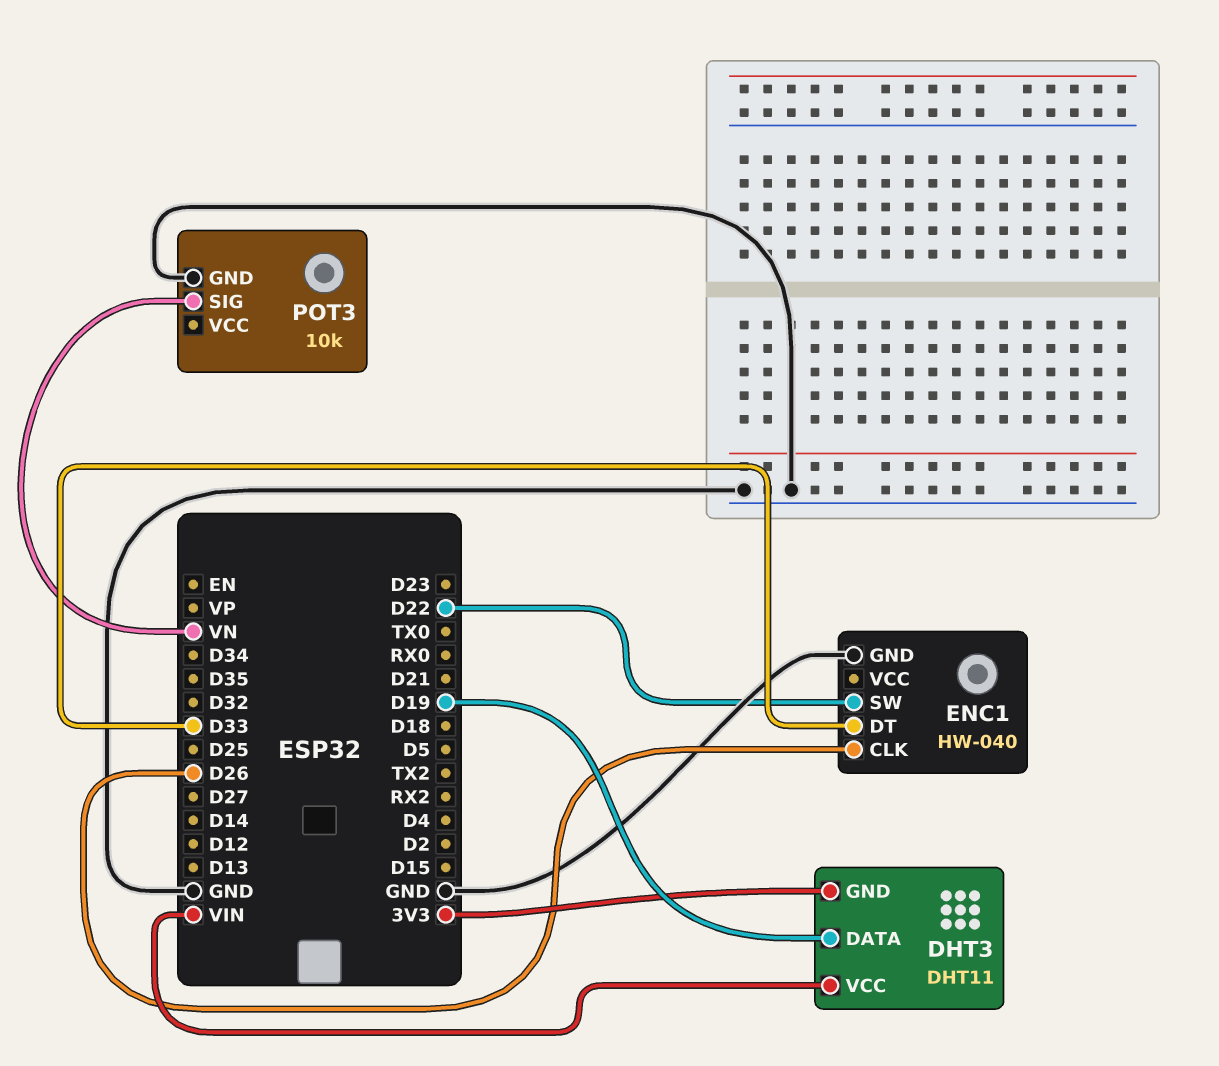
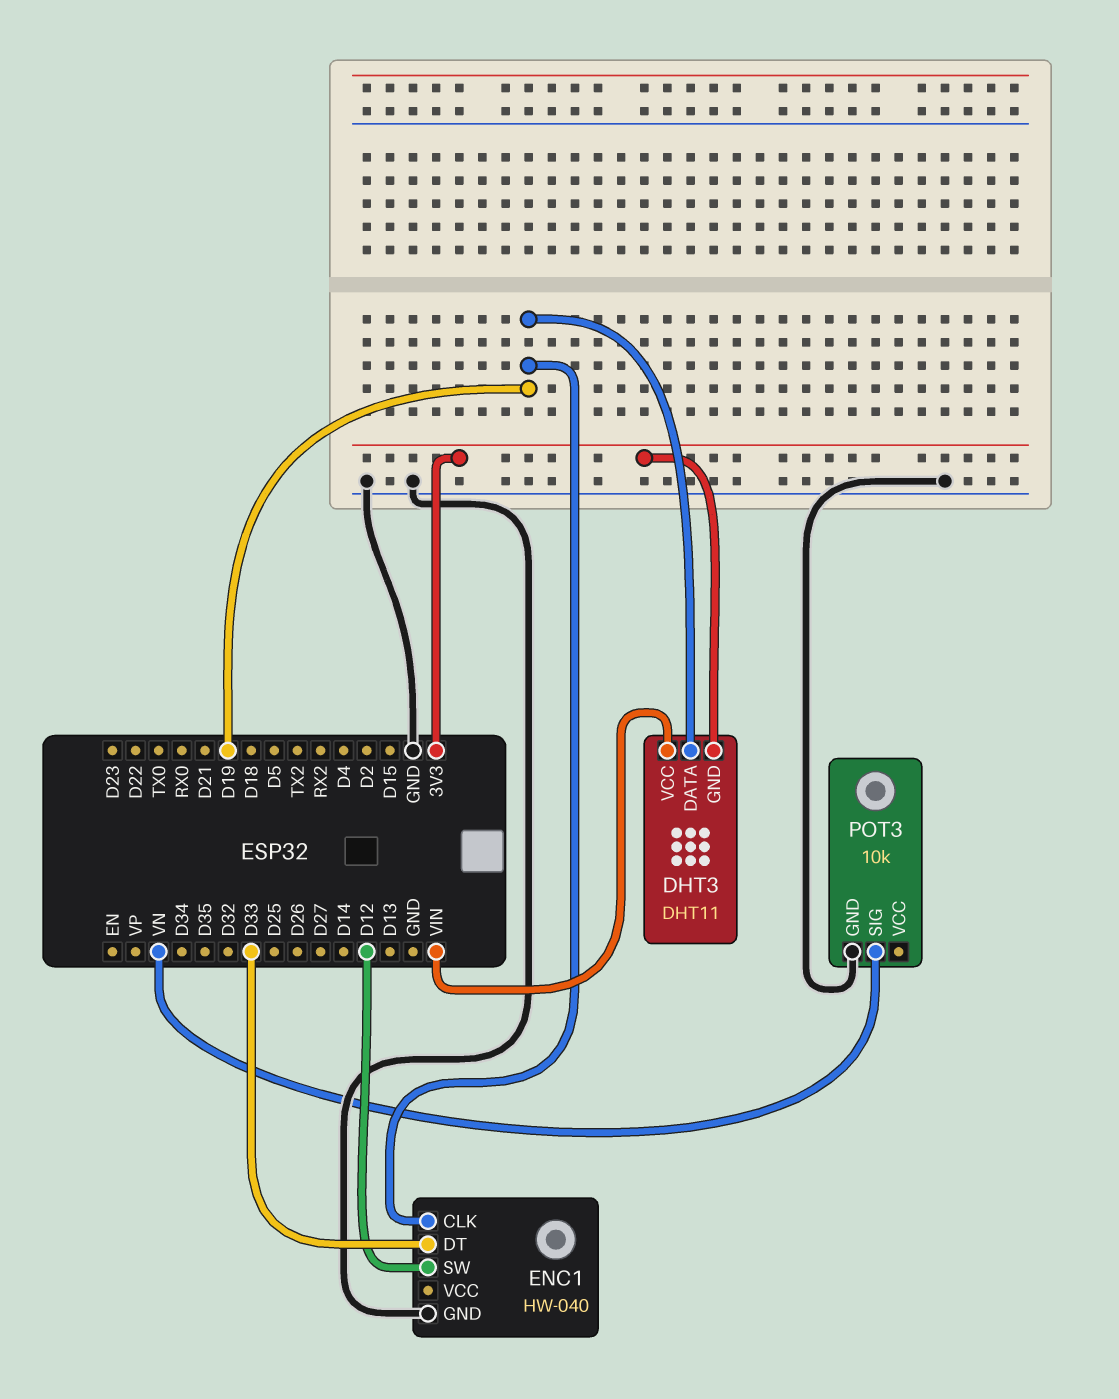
ENC1 pin CLK: D26 -> D19
ENC1 pin SW: D22 -> D12

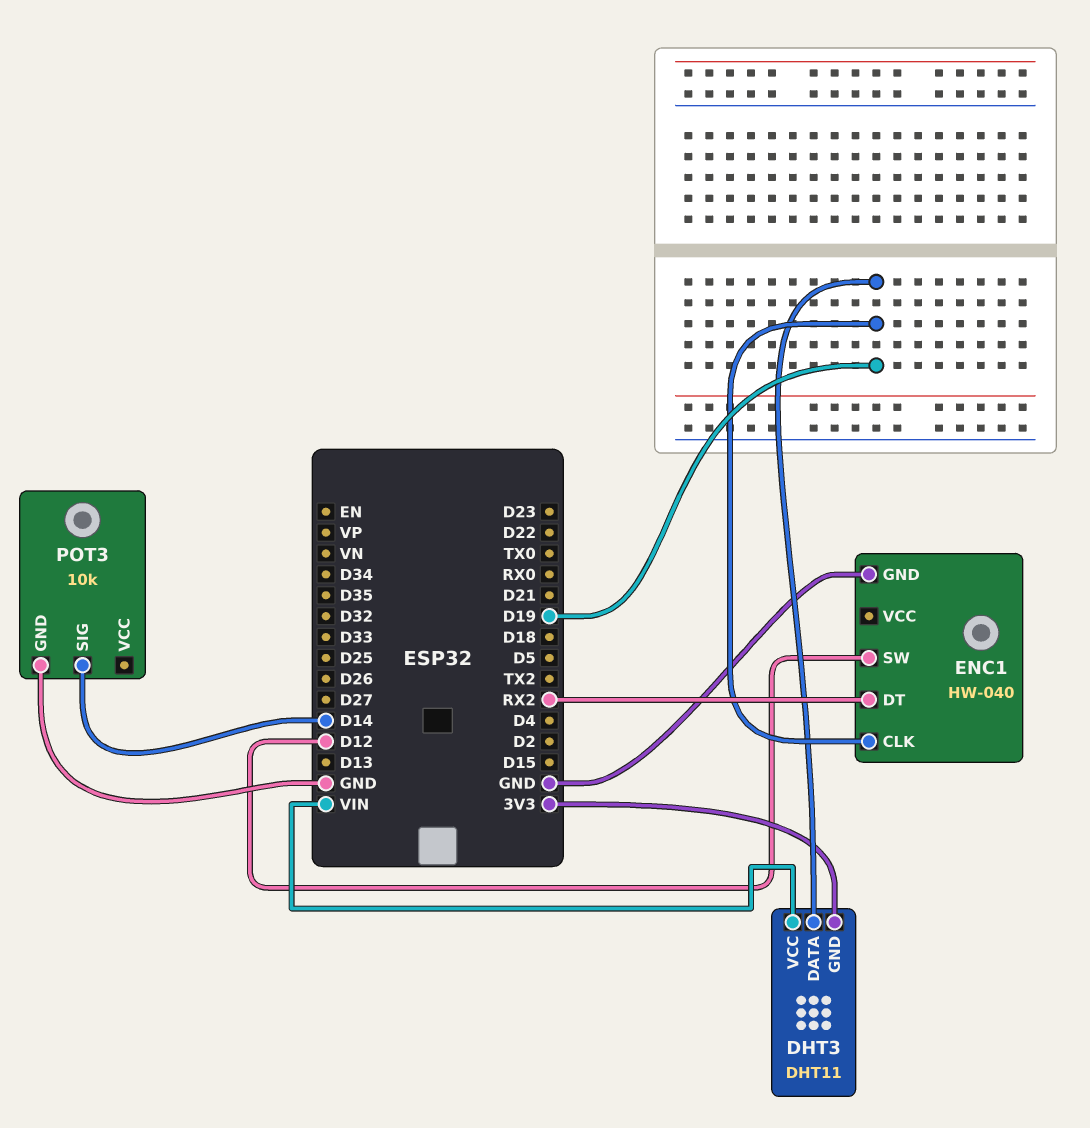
ENC1 pin DT: D33 -> RX2
POT3 pin SIG: VN -> D14

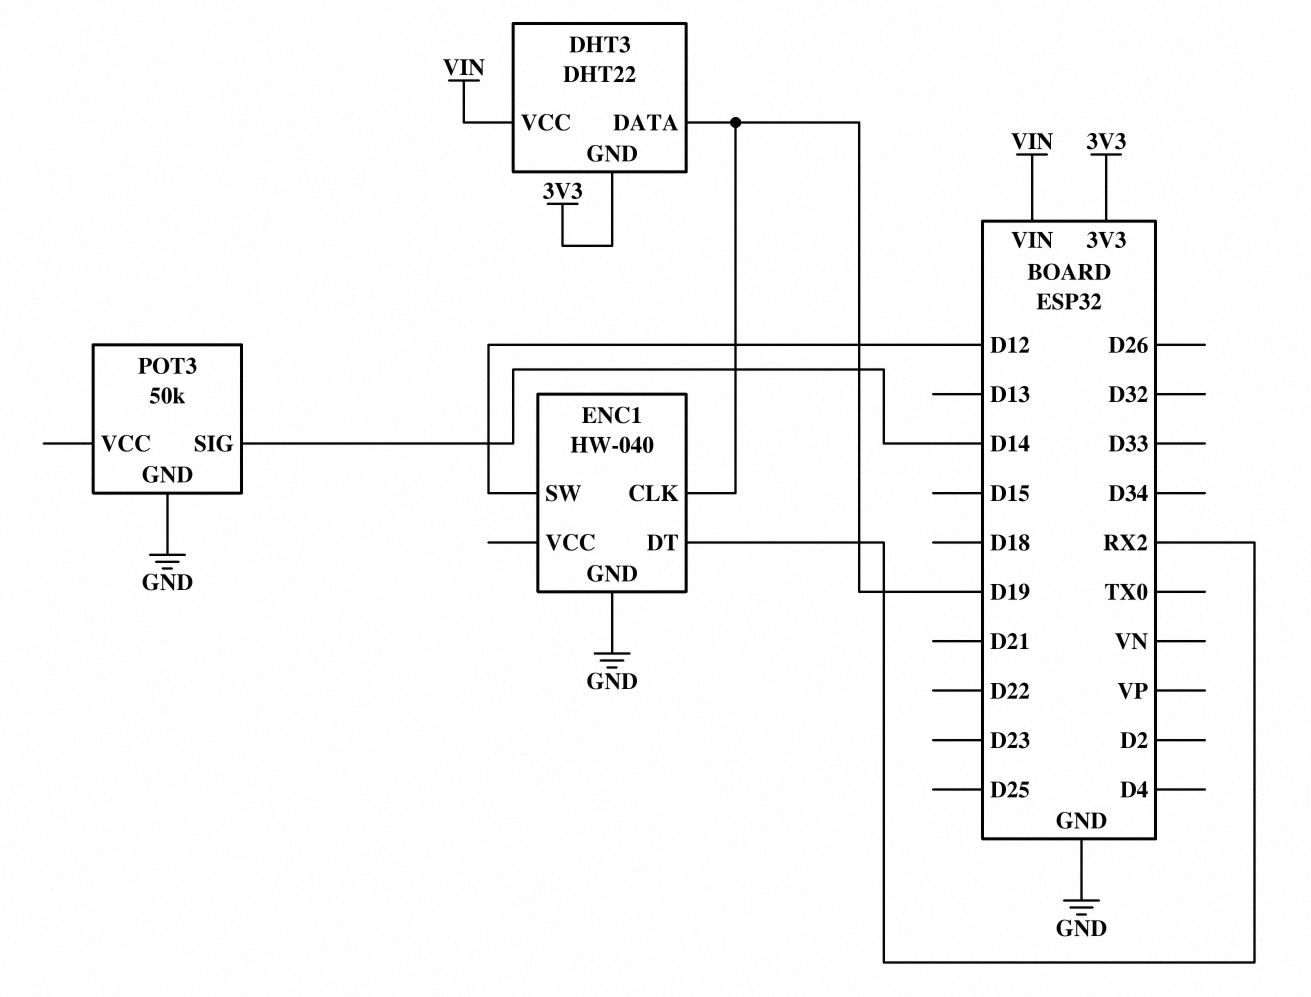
DHT3: DHT11 -> DHT22
POT3: 10k -> 50k

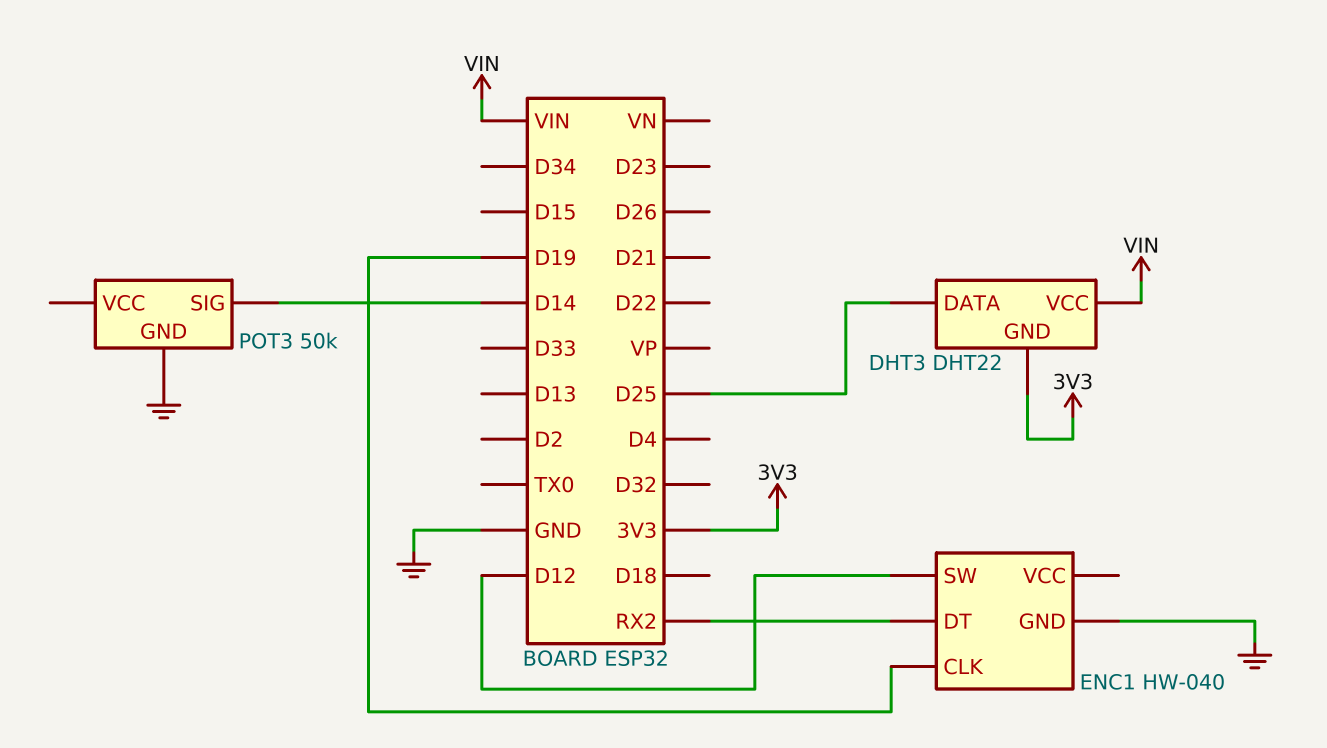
DHT3 pin DATA: D19 -> D25

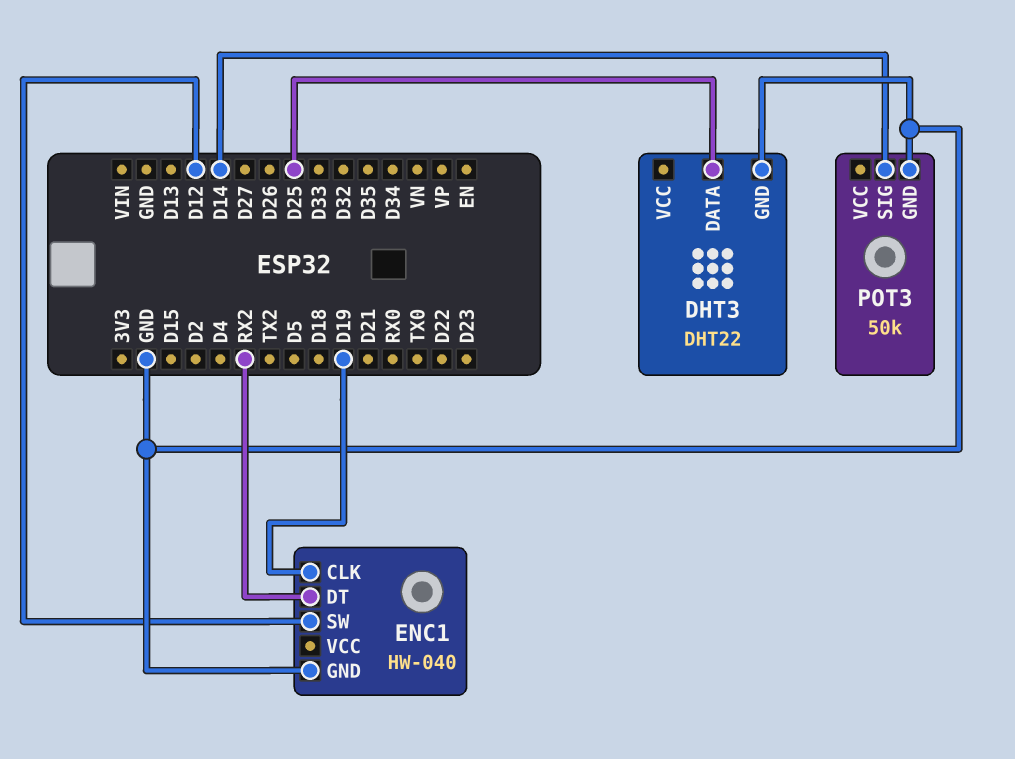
DHT3 pin GND: 3V3 -> GND
DHT3 pin VCC: VIN -> none

